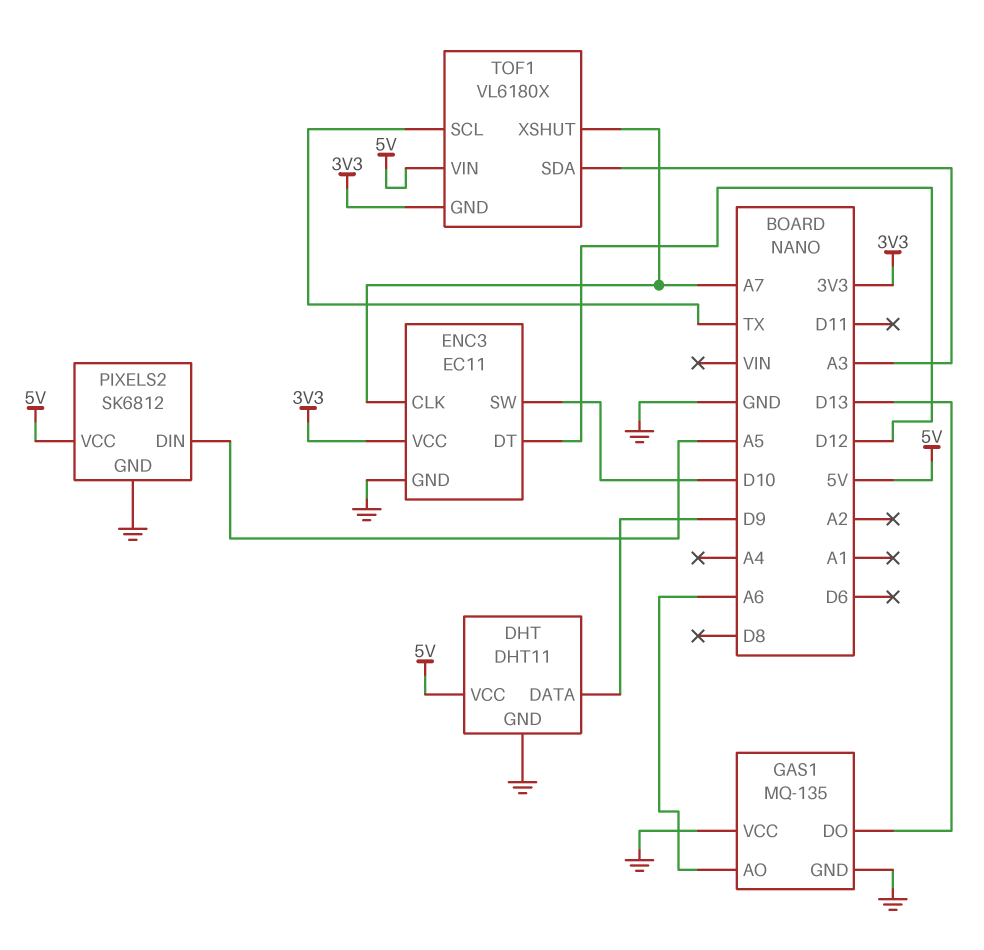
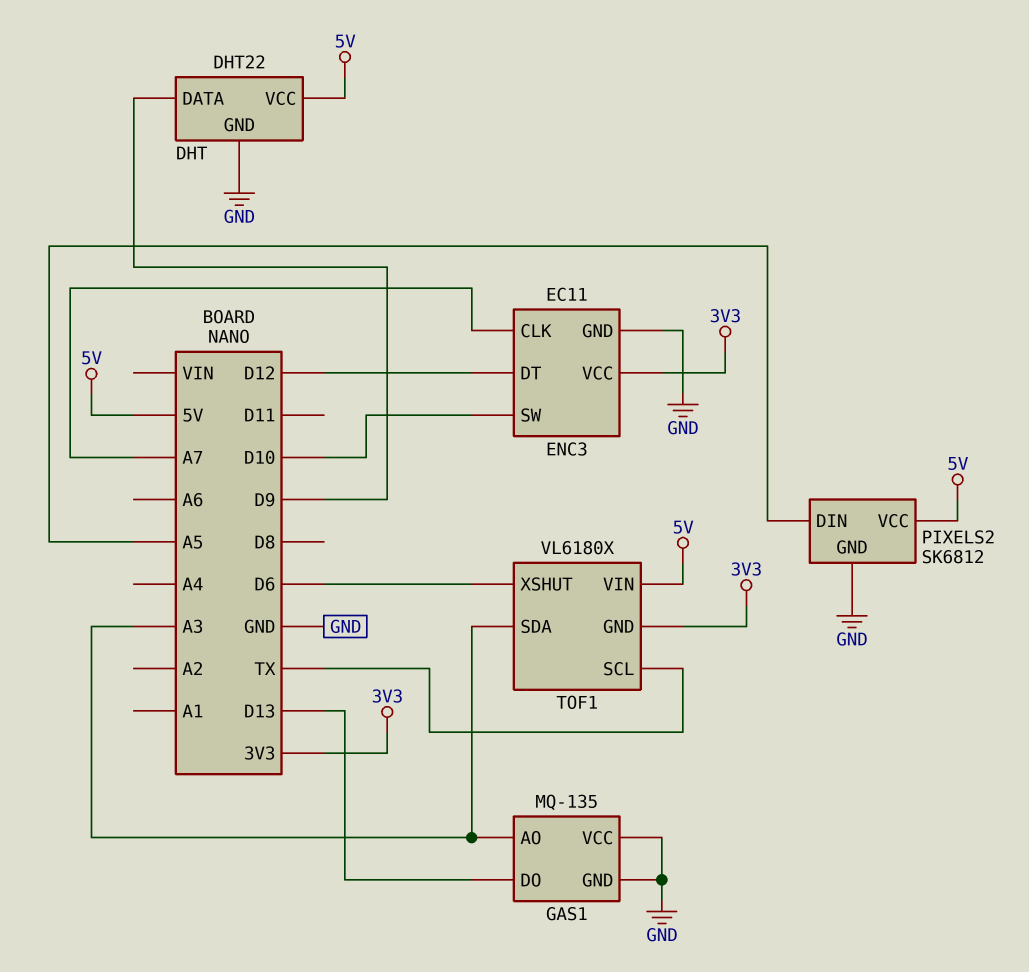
DHT: DHT11 -> DHT22
GAS1 pin AO: A6 -> A3
TOF1 pin XSHUT: A7 -> D6

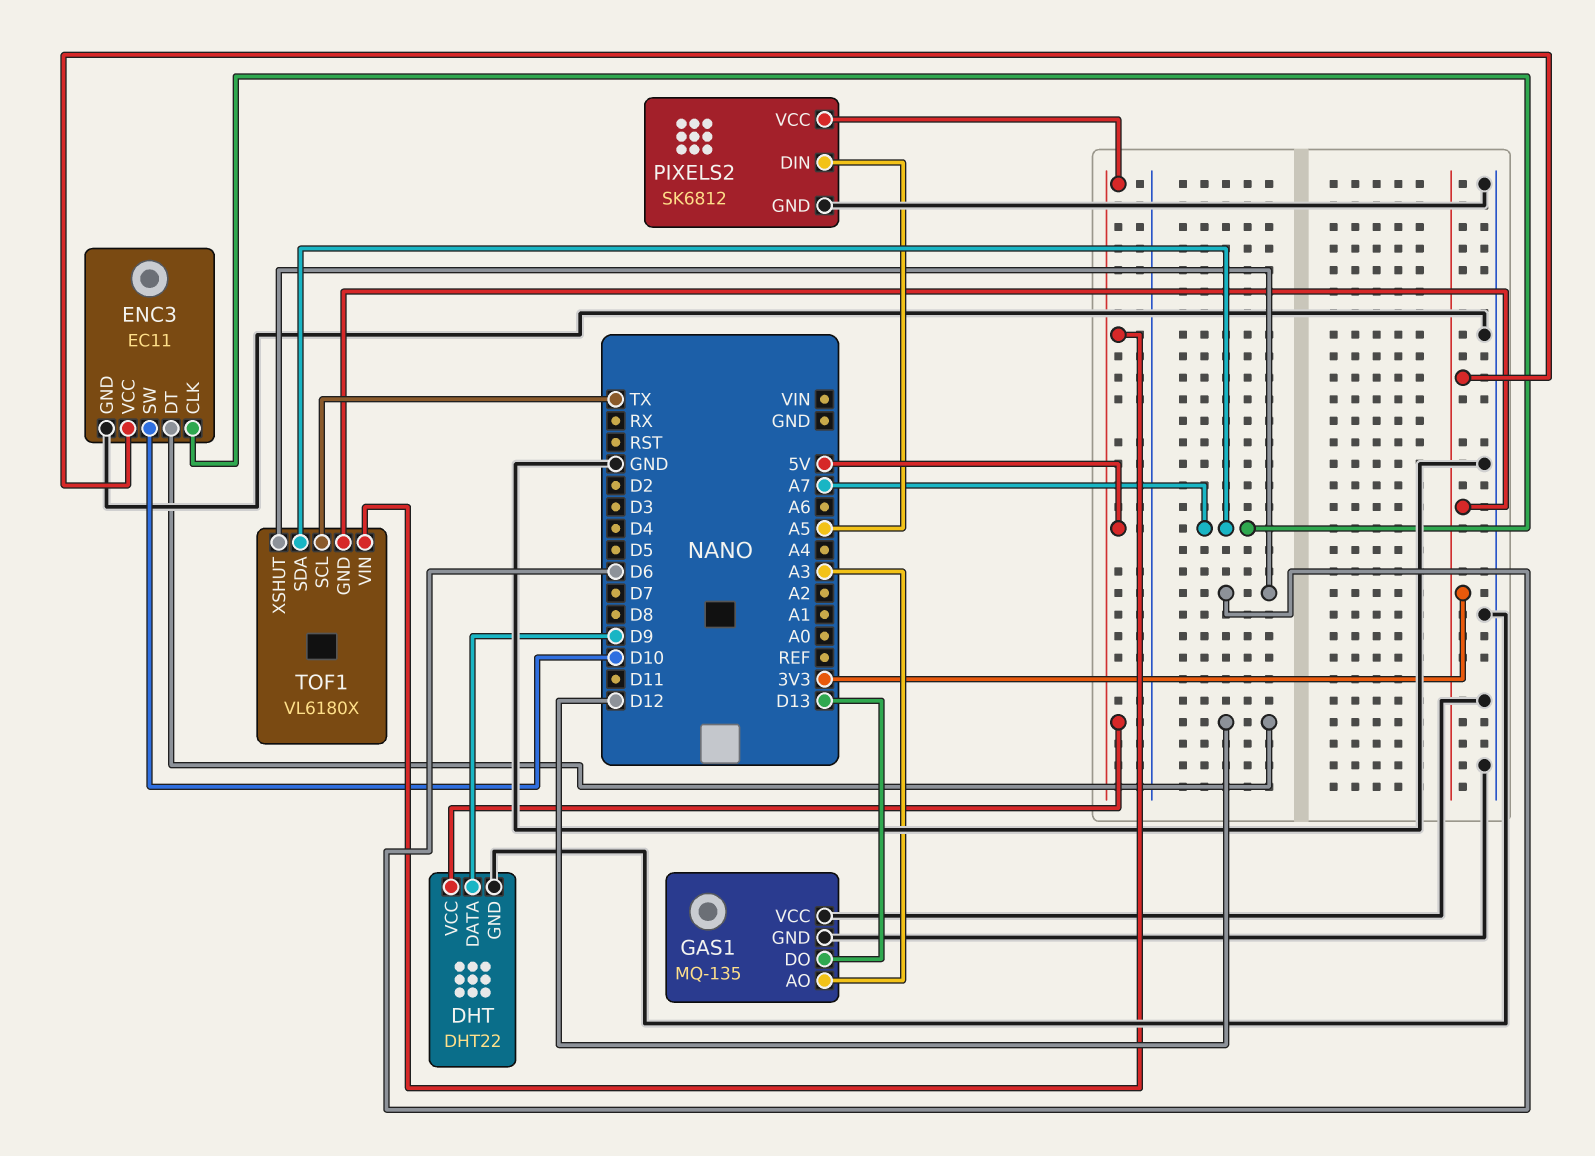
TOF1 pin SDA: A3 -> A7

